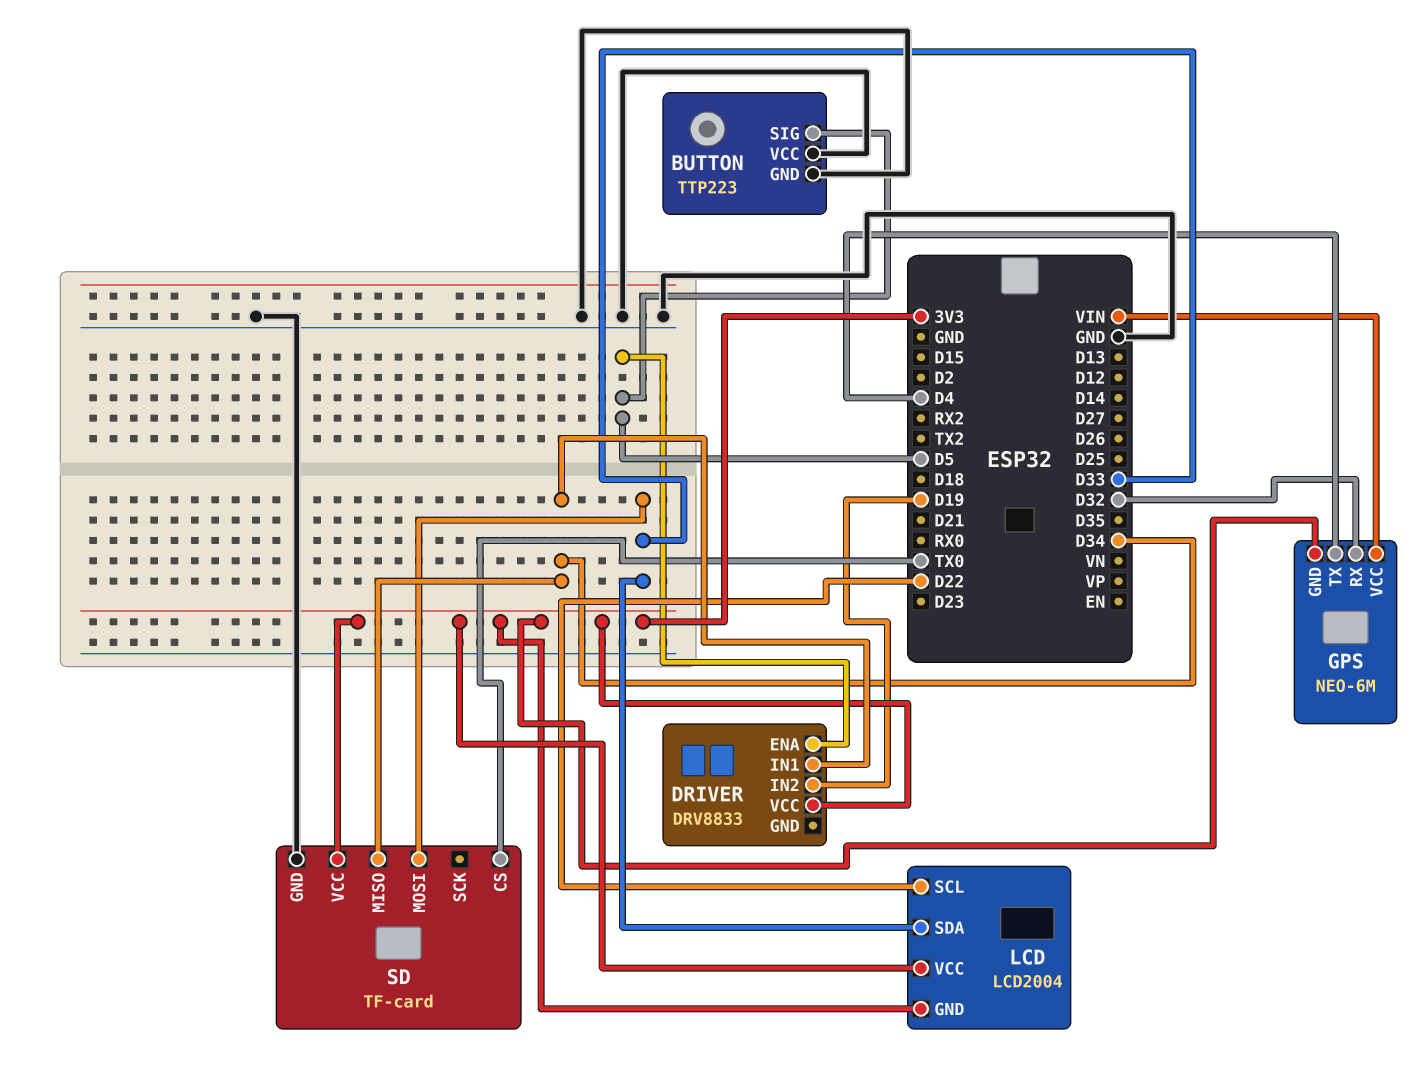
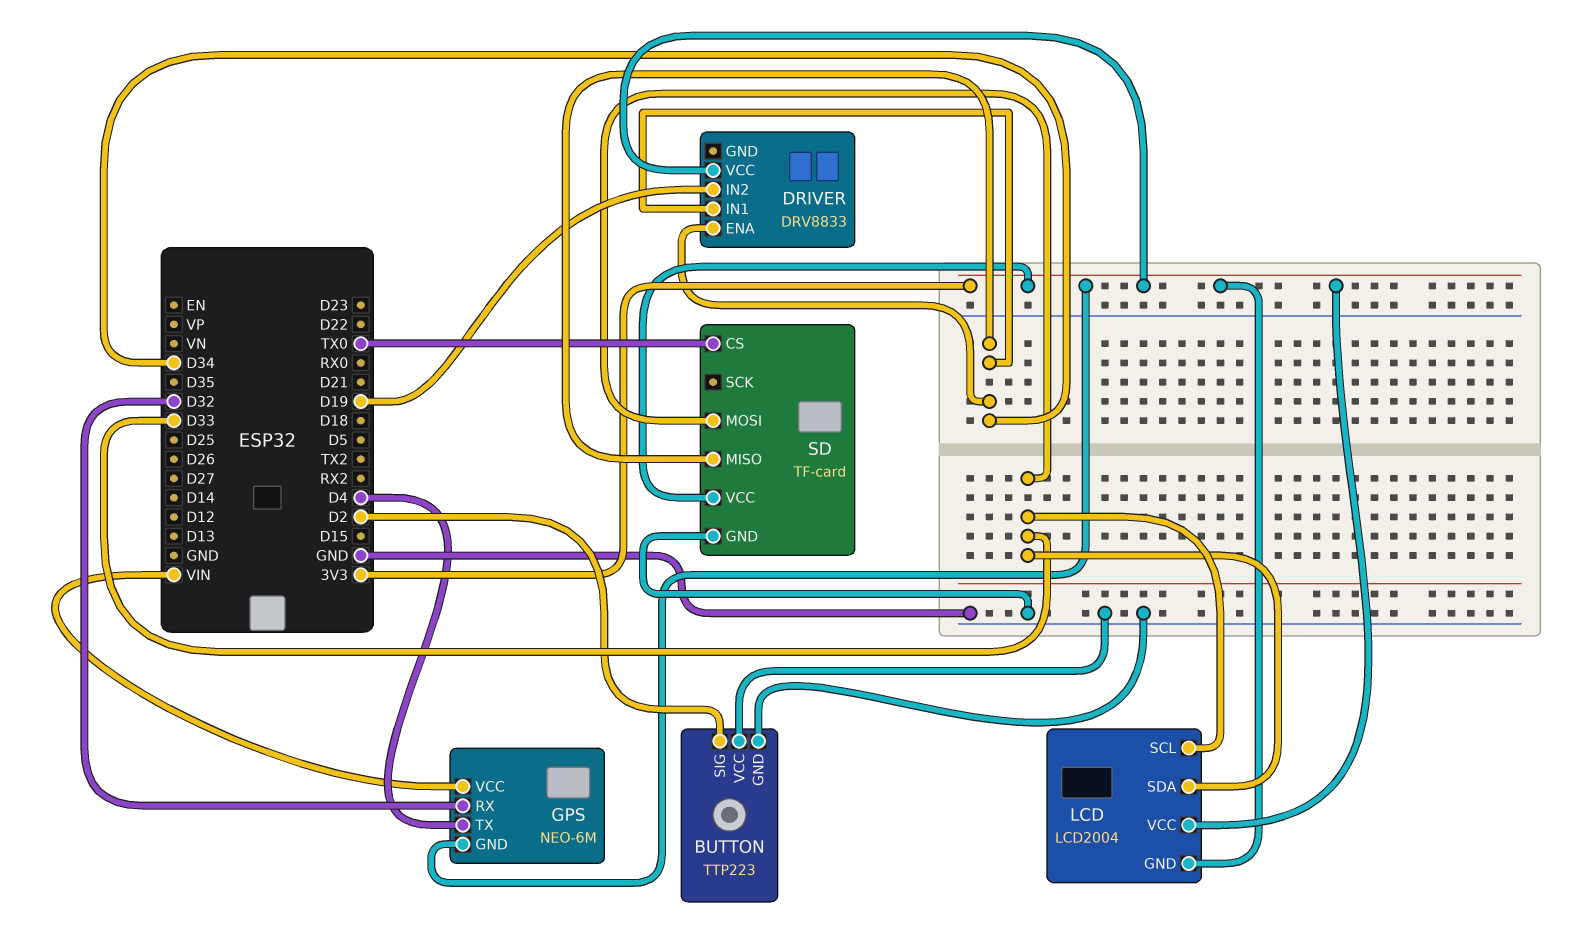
BUTTON pin SIG: D5 -> D2
DRIVER pin ENA: D5 -> D34
LCD pin SCL: D22 -> D33

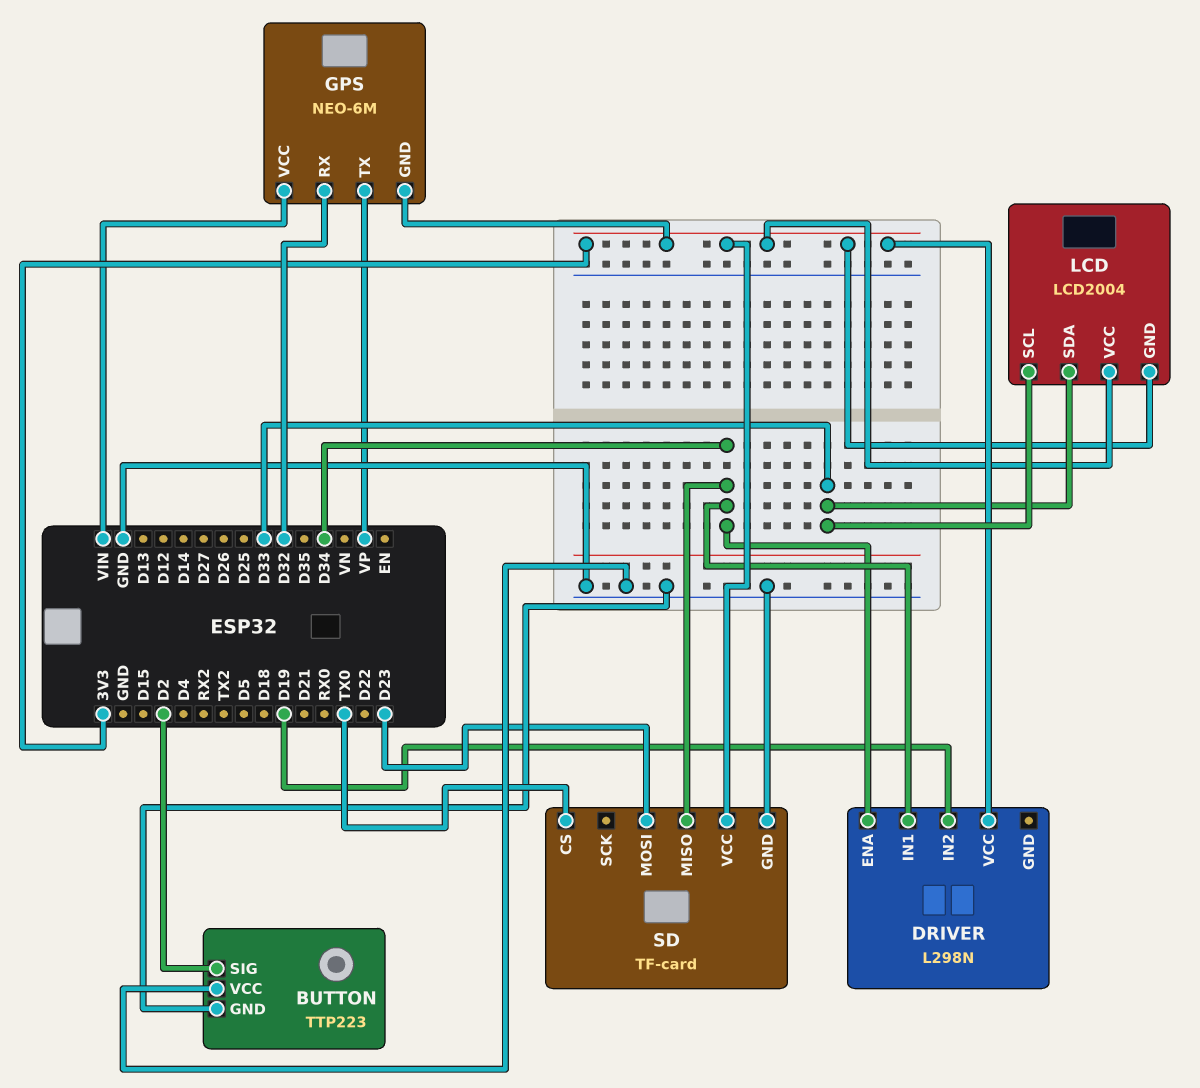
DRIVER: DRV8833 -> L298N
GPS pin TX: D4 -> VP
SD pin MOSI: D33 -> D23

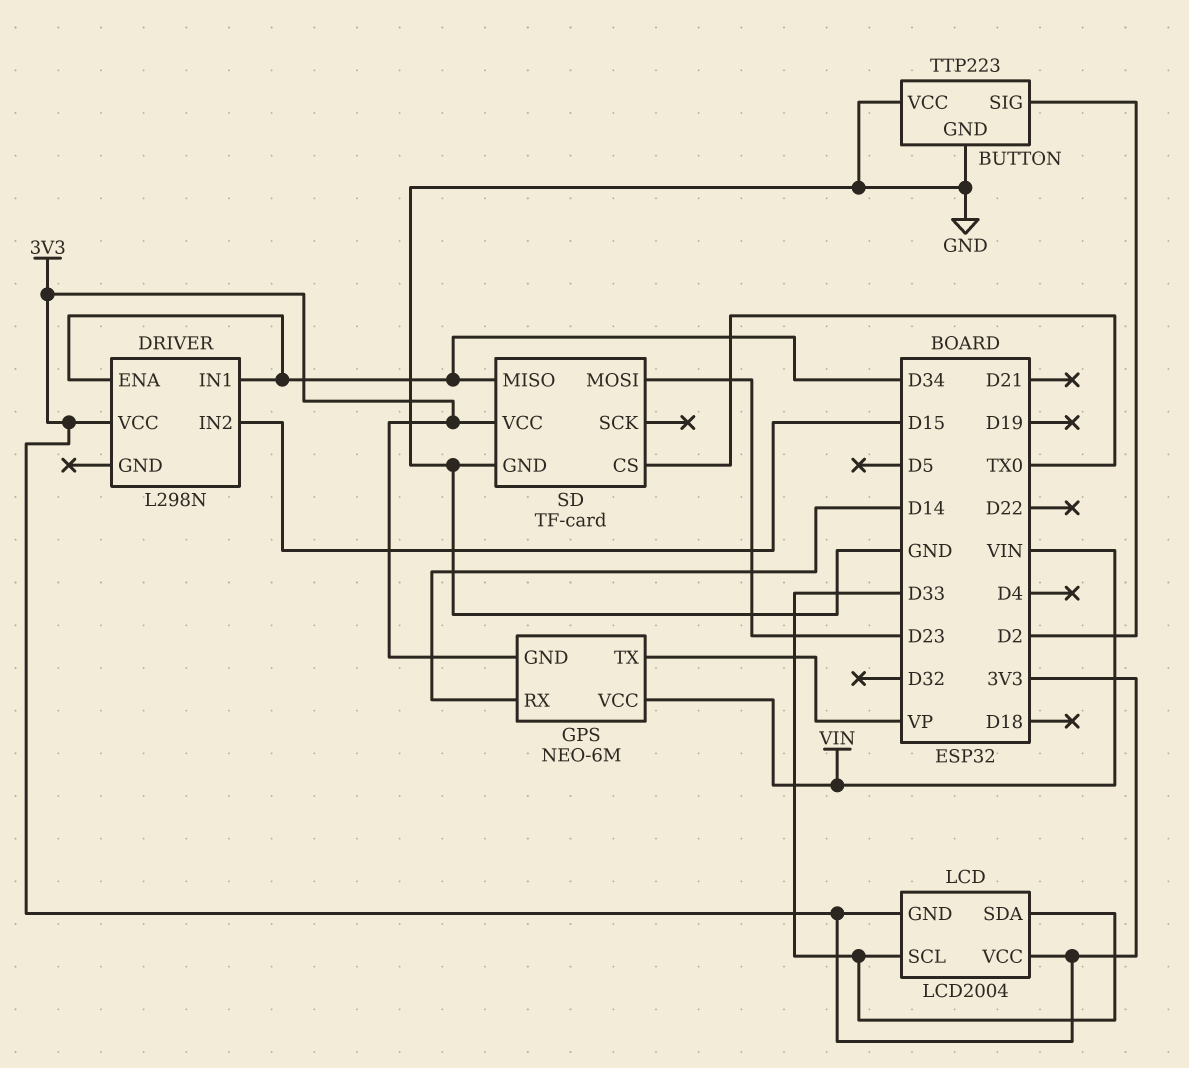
DRIVER pin IN2: D19 -> D15
GPS pin RX: D32 -> D14

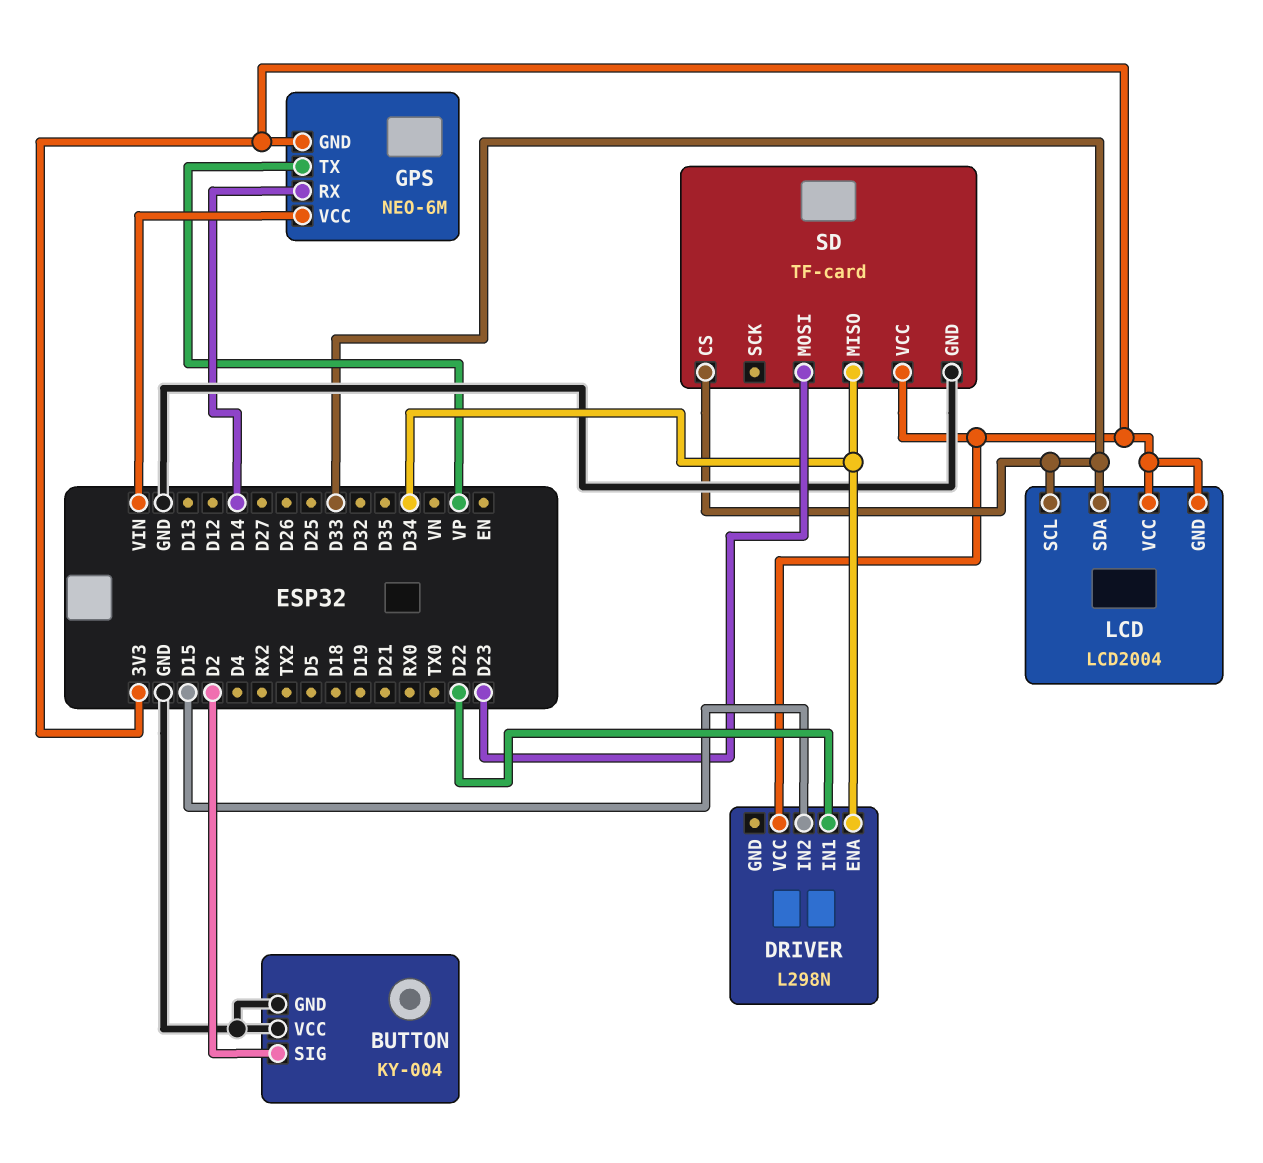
BUTTON: TTP223 -> KY-004
DRIVER pin IN1: D34 -> D22
SD pin CS: TX0 -> D33

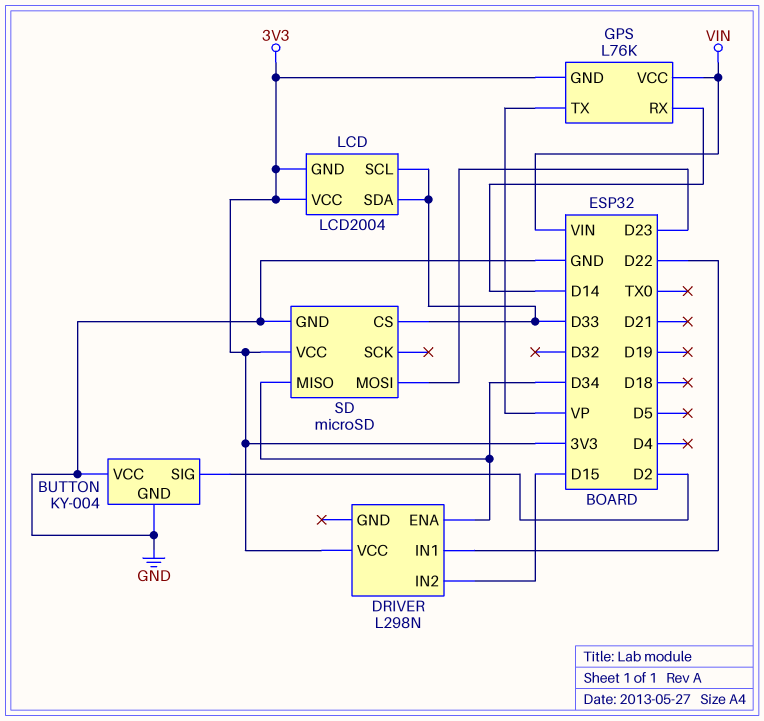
GPS: NEO-6M -> L76K
SD: TF-card -> microSD

